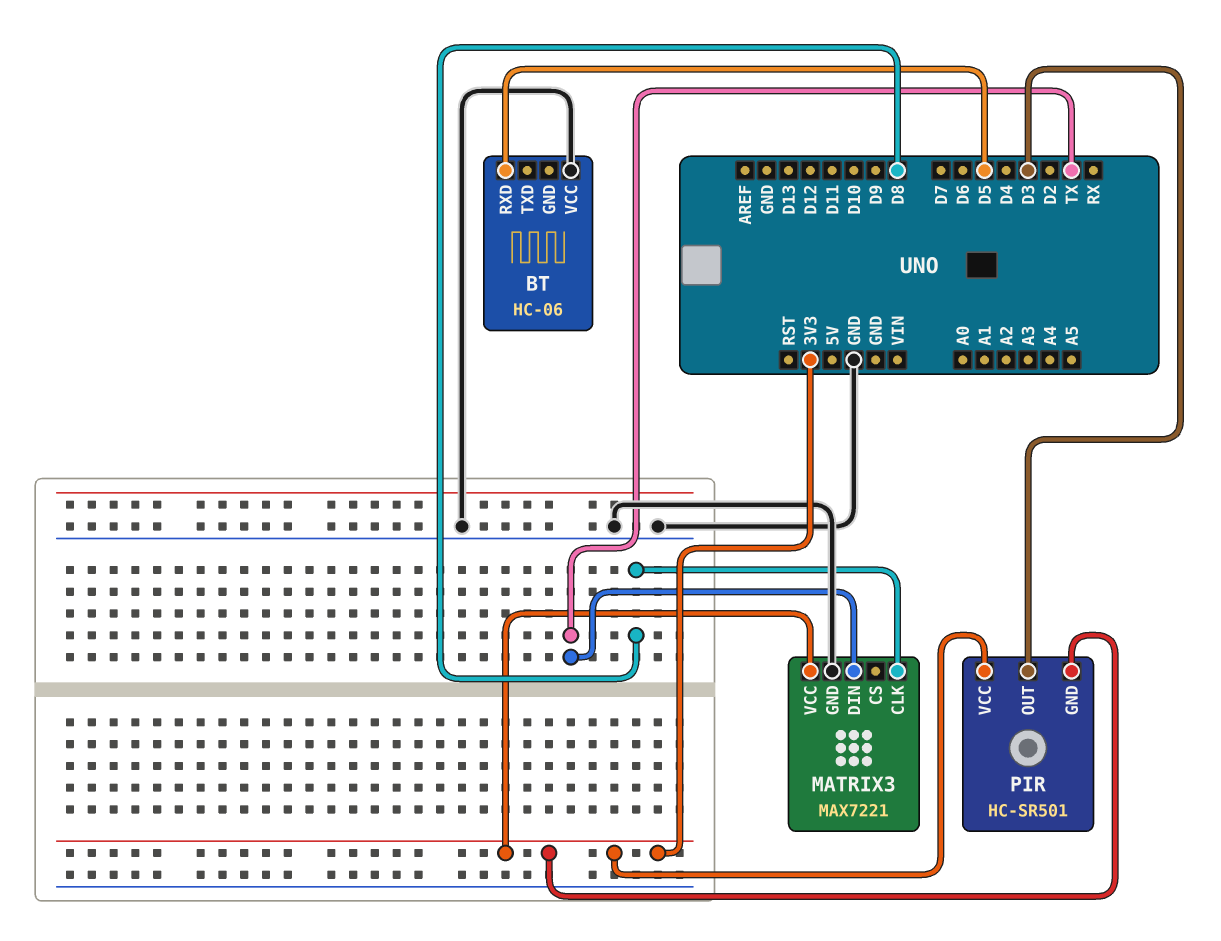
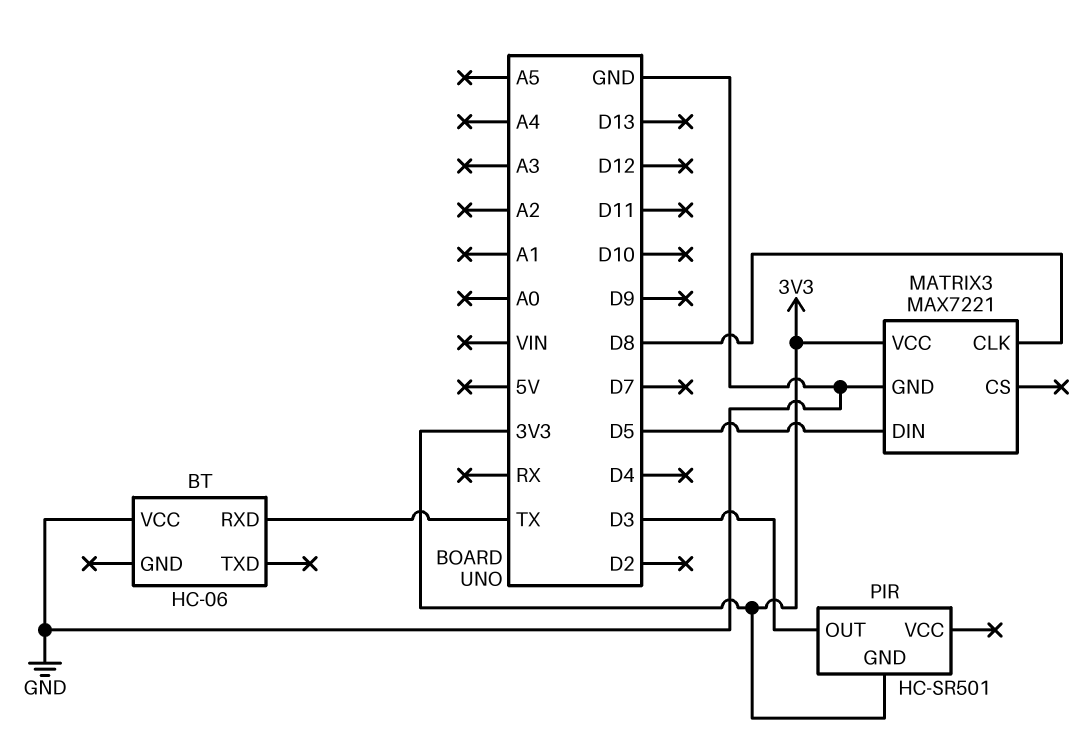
BT pin RXD: D5 -> TX
MATRIX3 pin DIN: TX -> D5
PIR pin VCC: 3V3 -> none

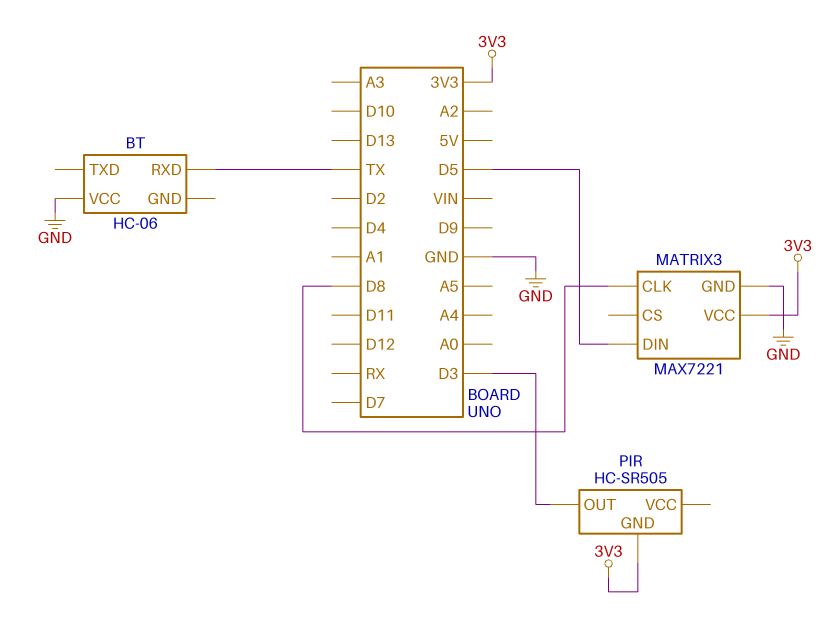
PIR: HC-SR501 -> HC-SR505

